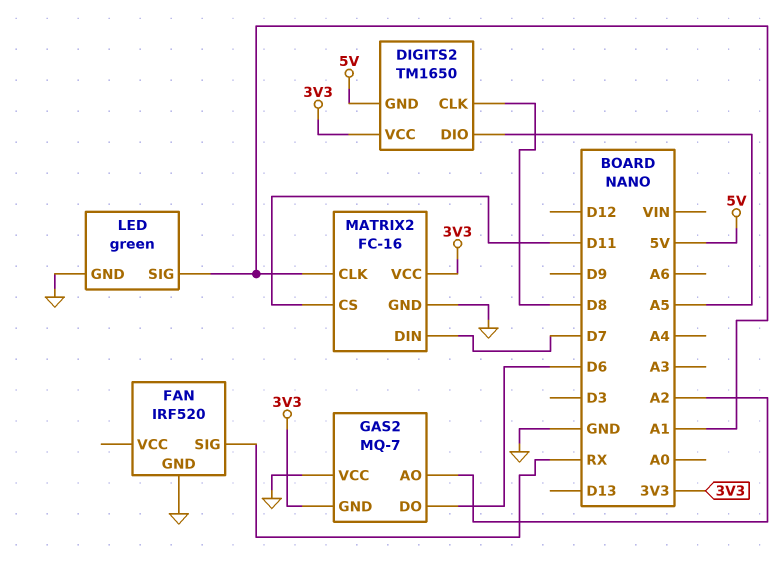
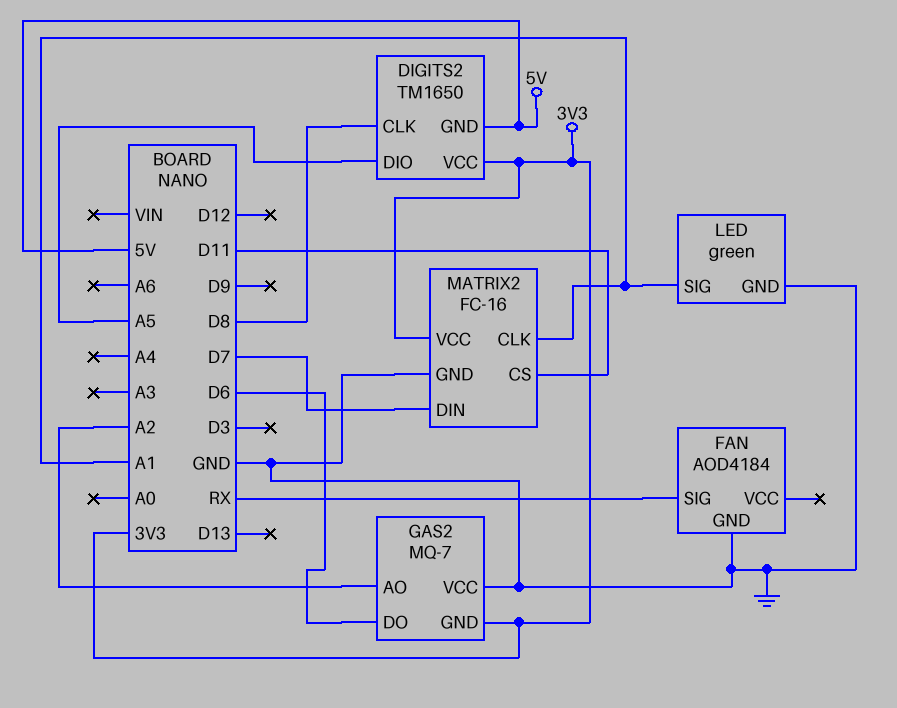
FAN: IRF520 -> AOD4184

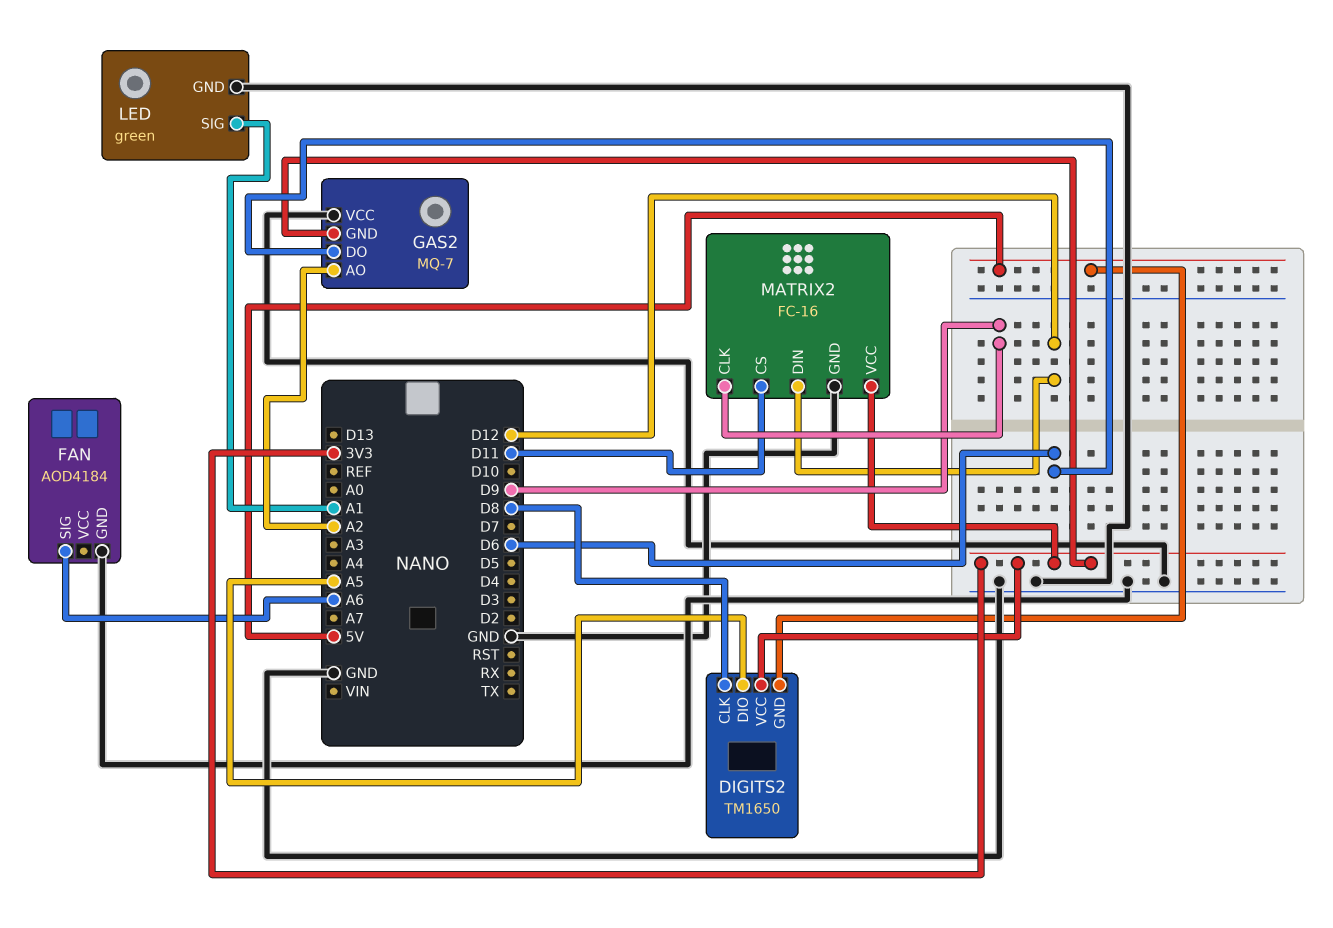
FAN pin SIG: RX -> A6
MATRIX2 pin CLK: A1 -> D9
MATRIX2 pin DIN: D7 -> D12

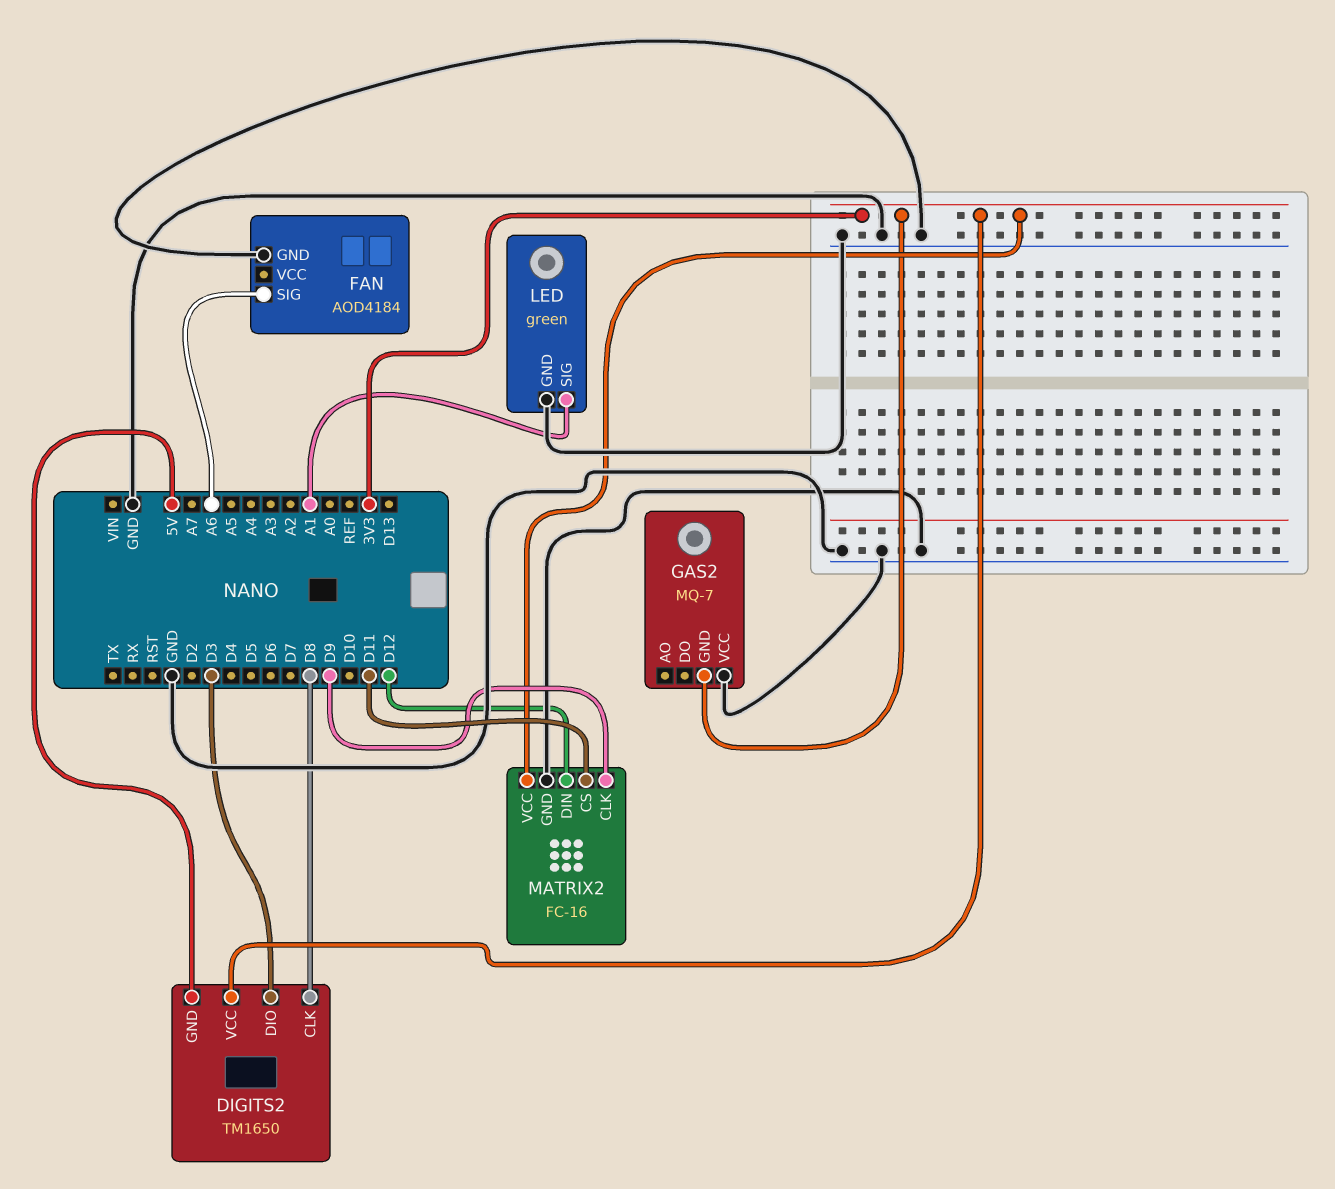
DIGITS2 pin DIO: A5 -> D3
GAS2 pin AO: A2 -> none
GAS2 pin DO: D6 -> none

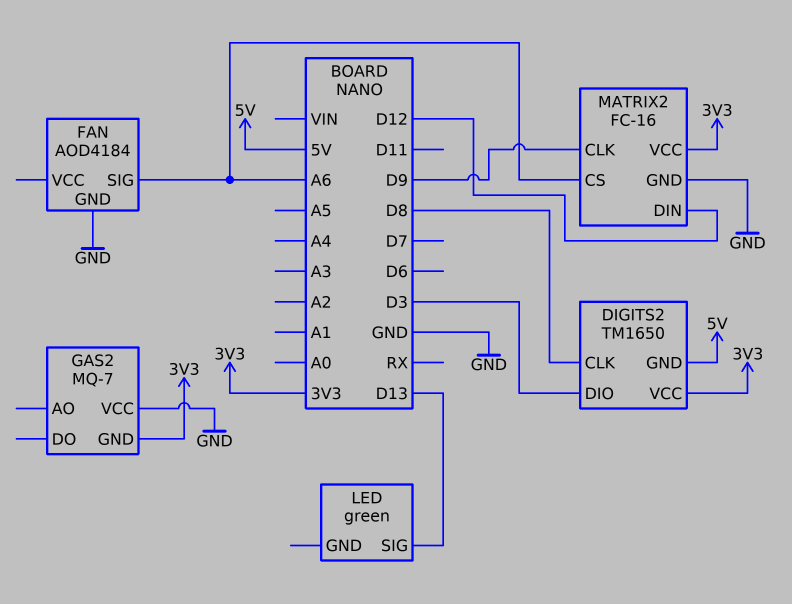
LED pin GND: GND -> none
LED pin SIG: A1 -> D13
MATRIX2 pin CS: D11 -> A6

